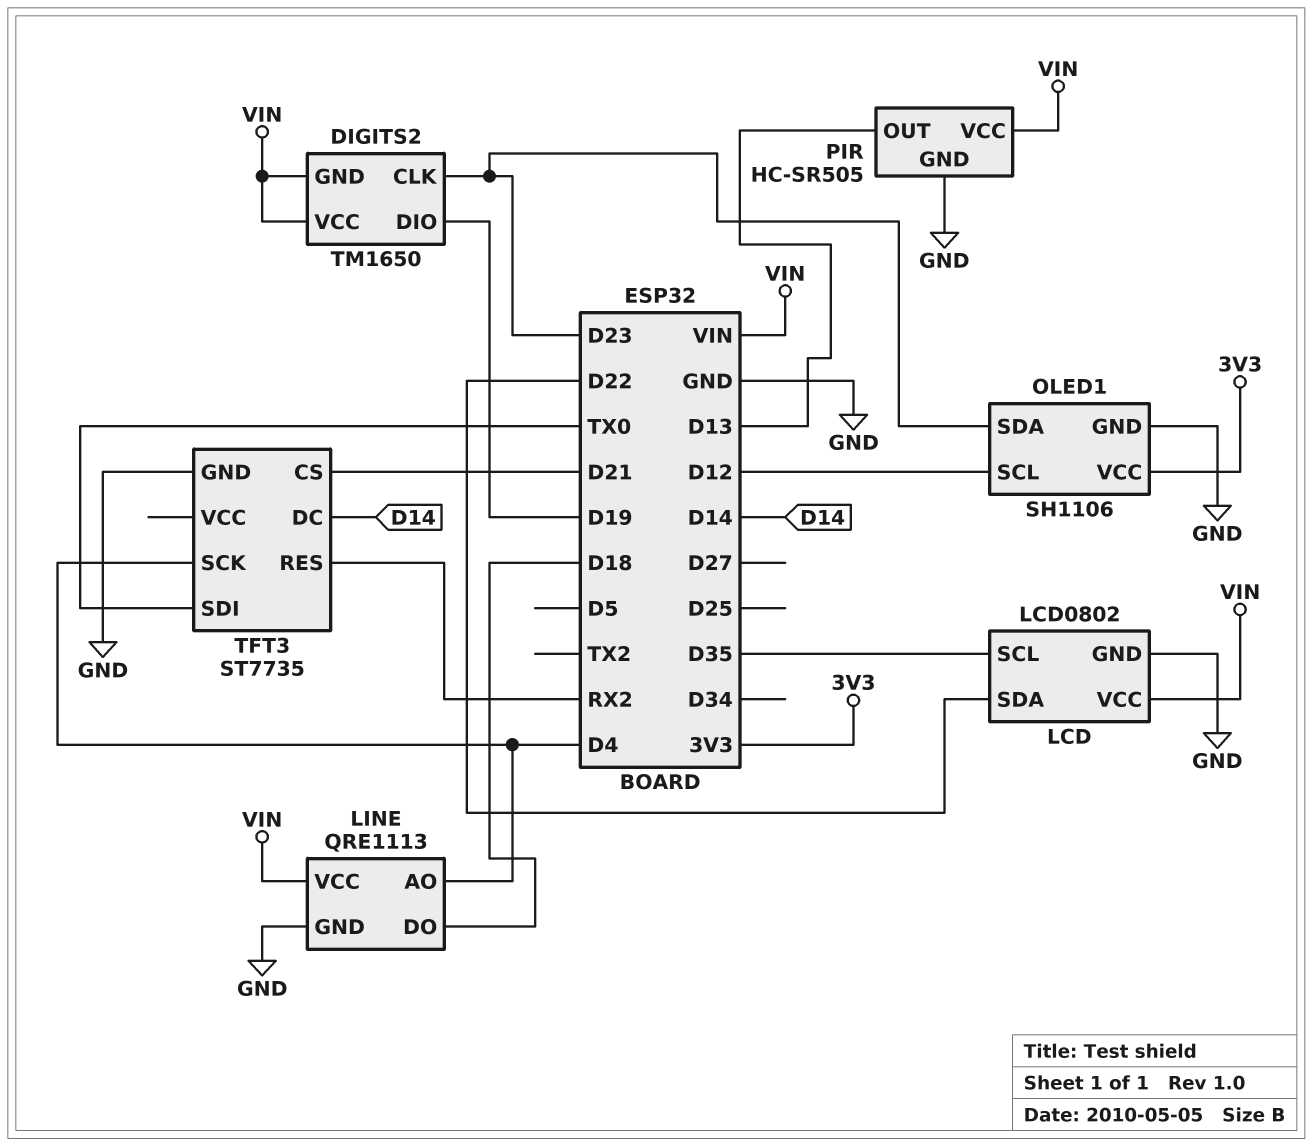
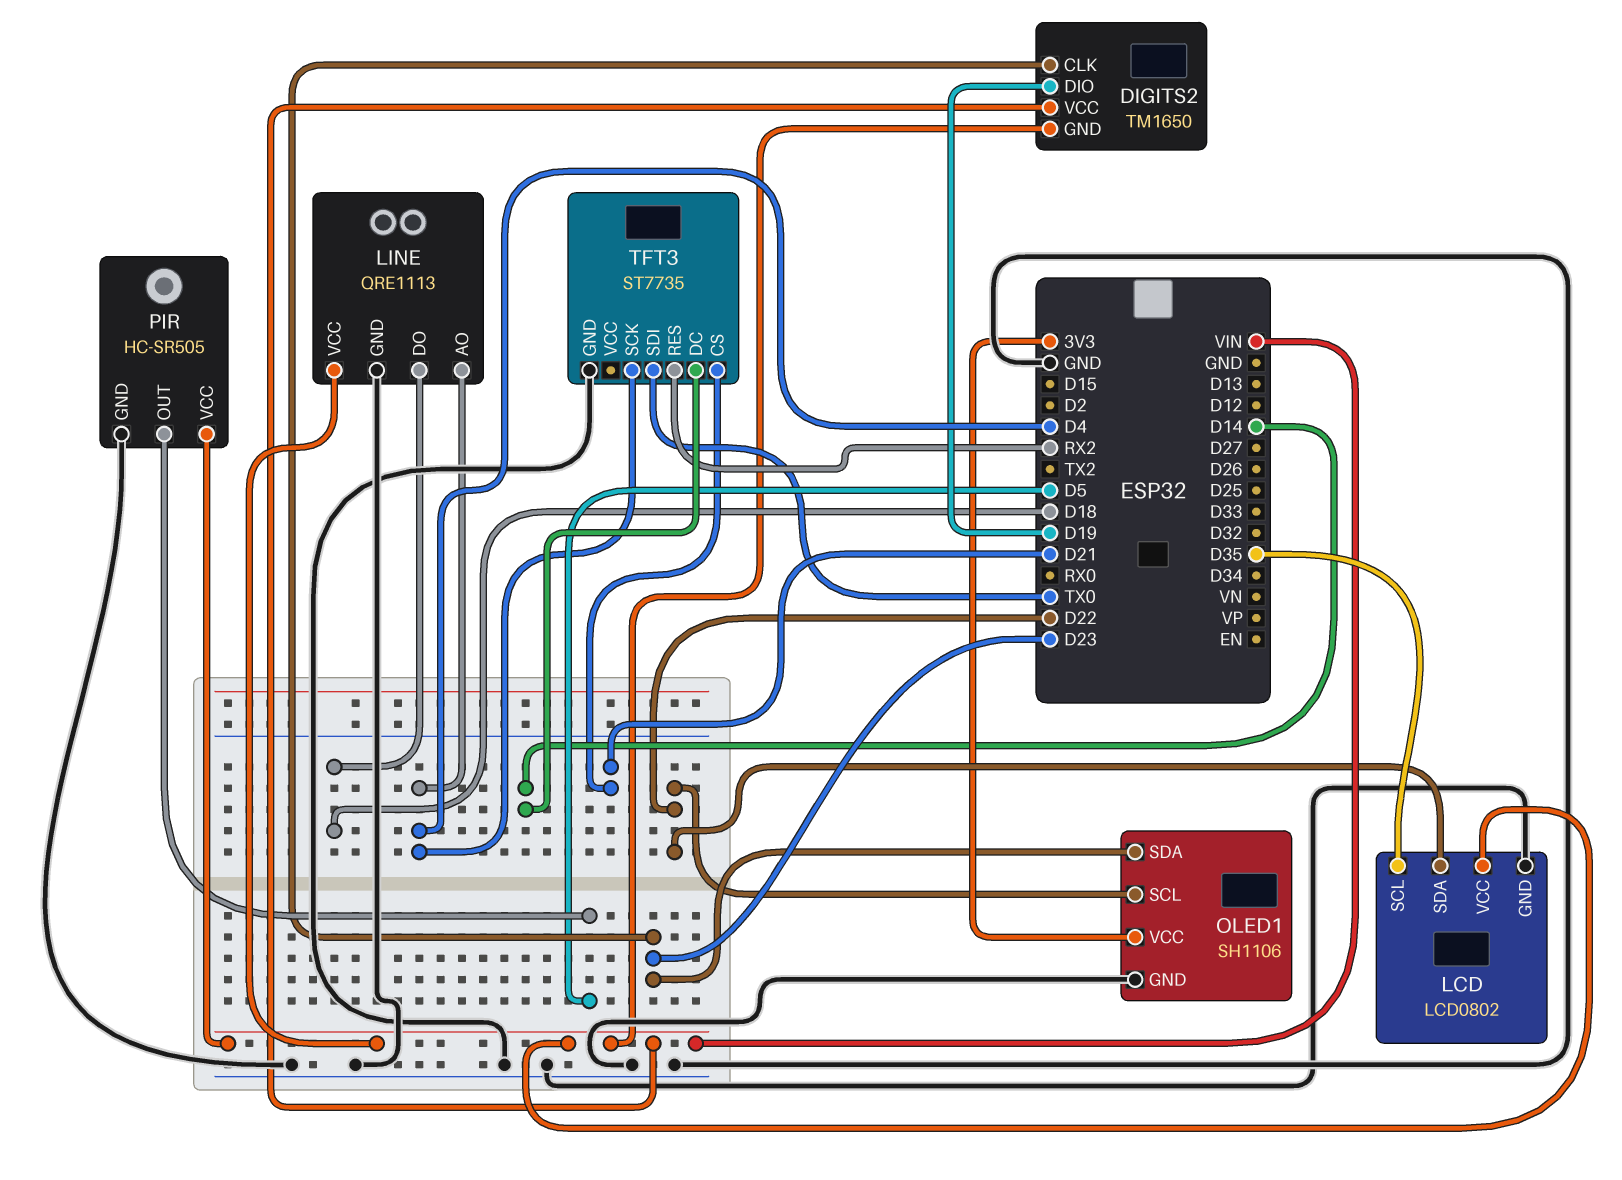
OLED1 pin SCL: D12 -> D22
PIR pin OUT: D13 -> D5

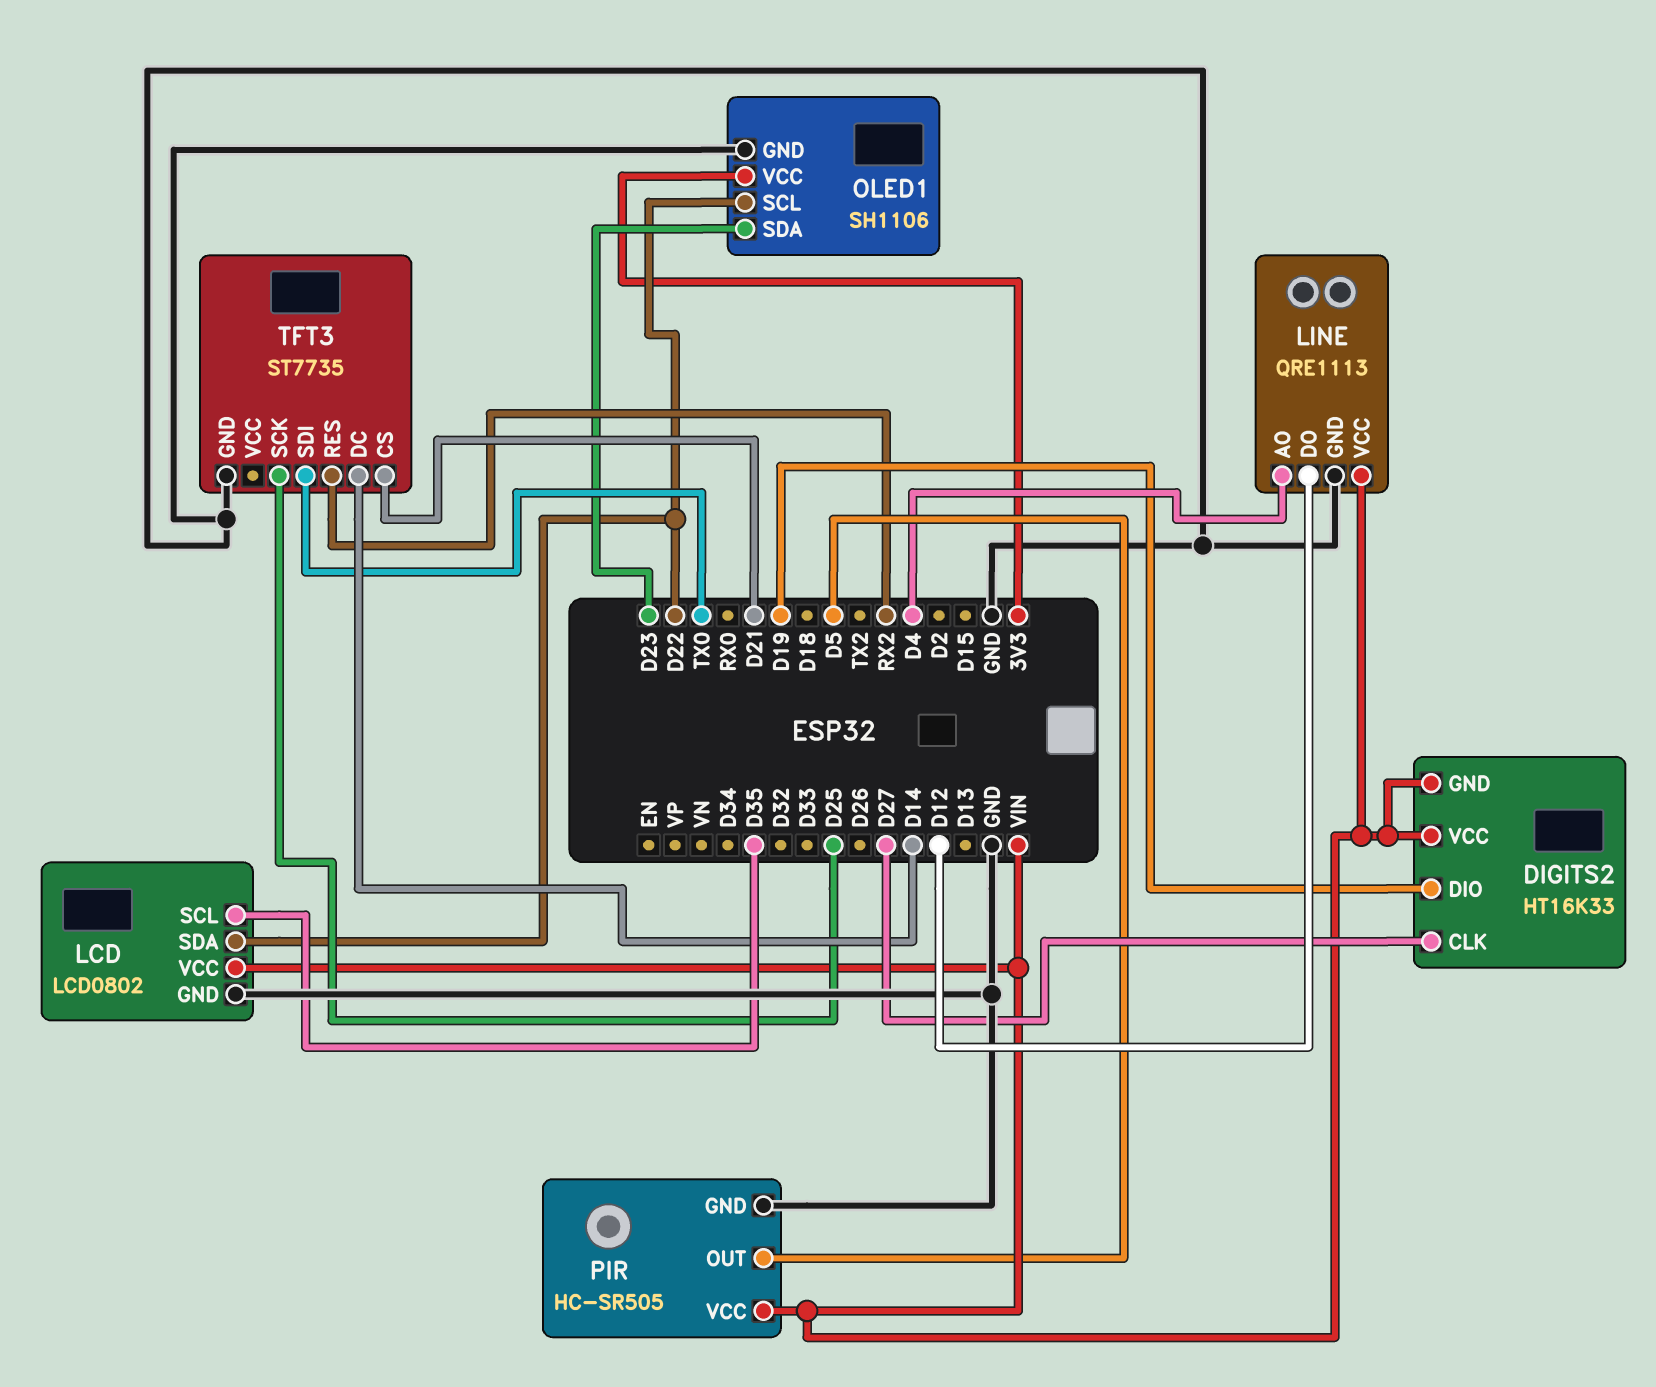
DIGITS2: TM1650 -> HT16K33
DIGITS2 pin CLK: D23 -> D27
LINE pin DO: D18 -> D12
TFT3 pin SCK: D4 -> D25

